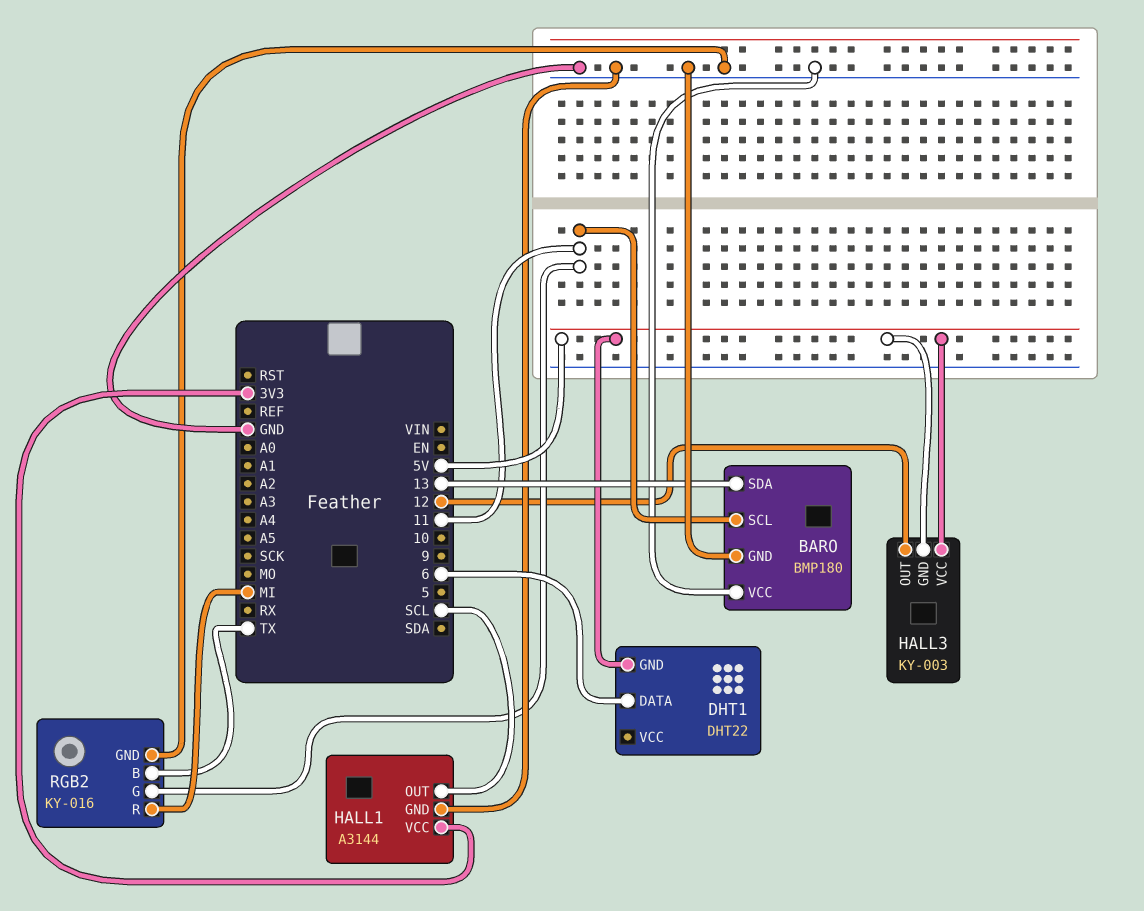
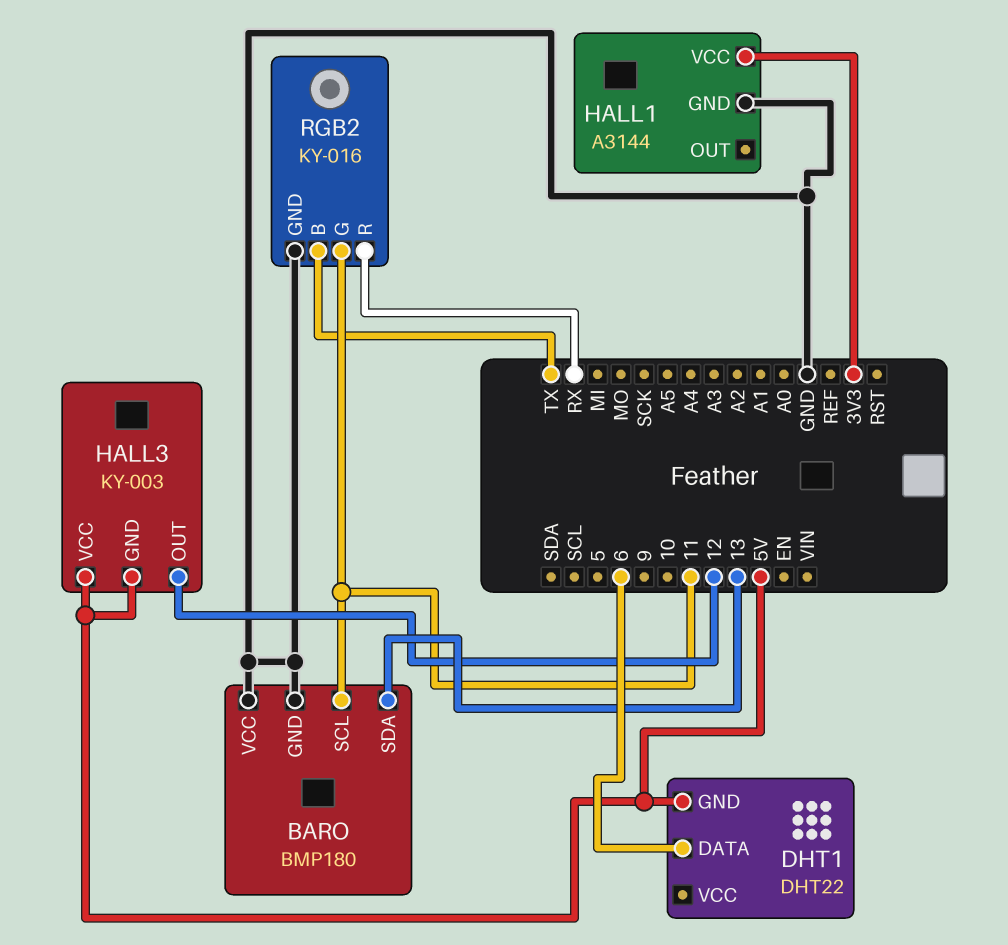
HALL1 pin OUT: SCL -> none
RGB2 pin R: MI -> RX

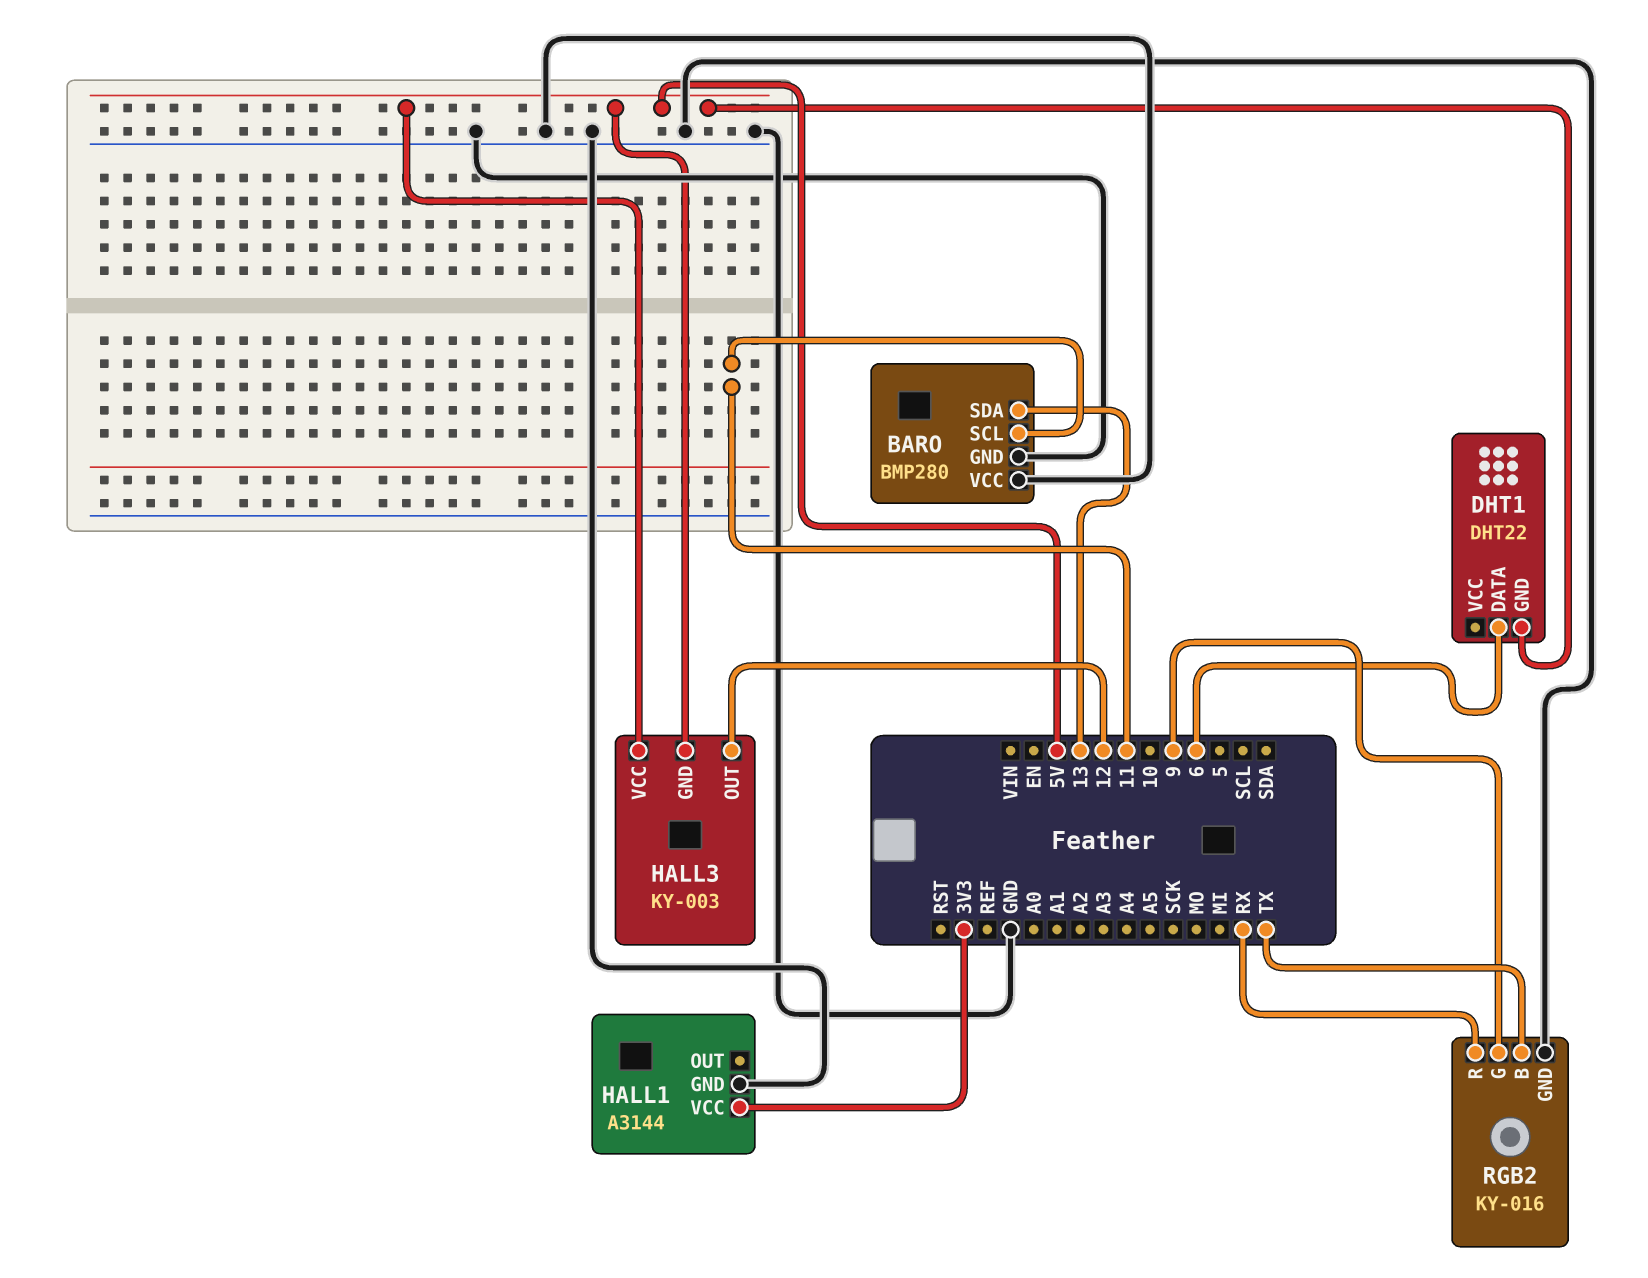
BARO: BMP180 -> BMP280
RGB2 pin G: 11 -> 9

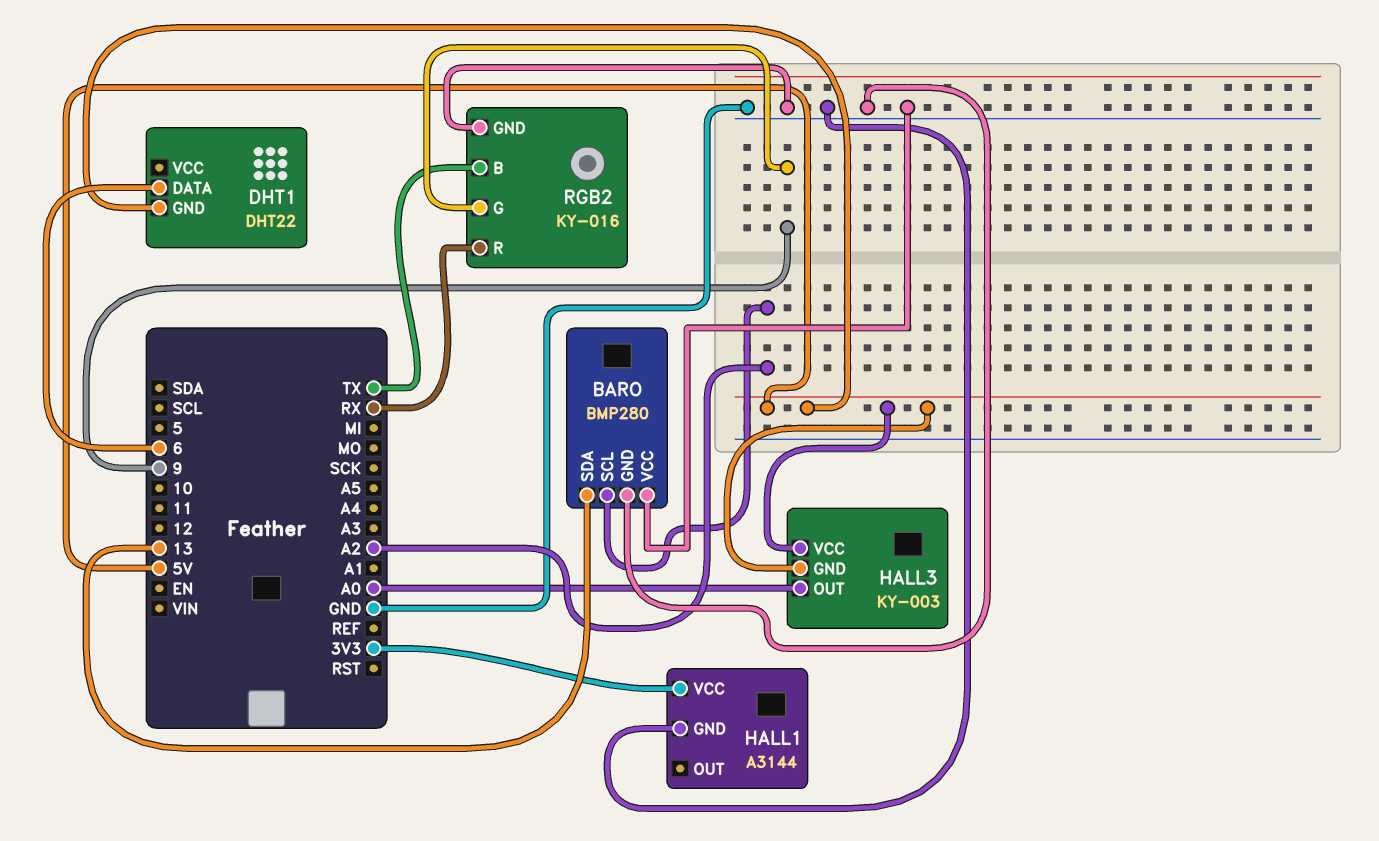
BARO pin SCL: 11 -> A2
HALL3 pin OUT: 12 -> A0

